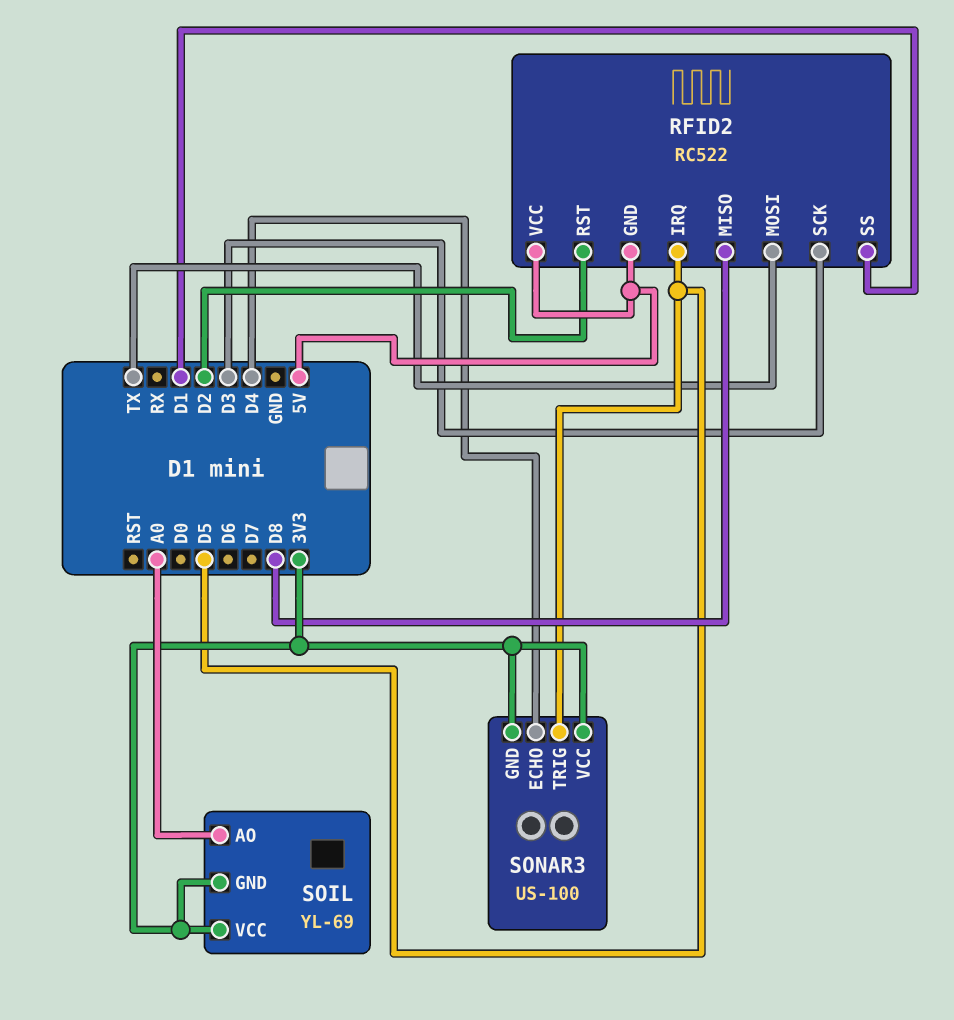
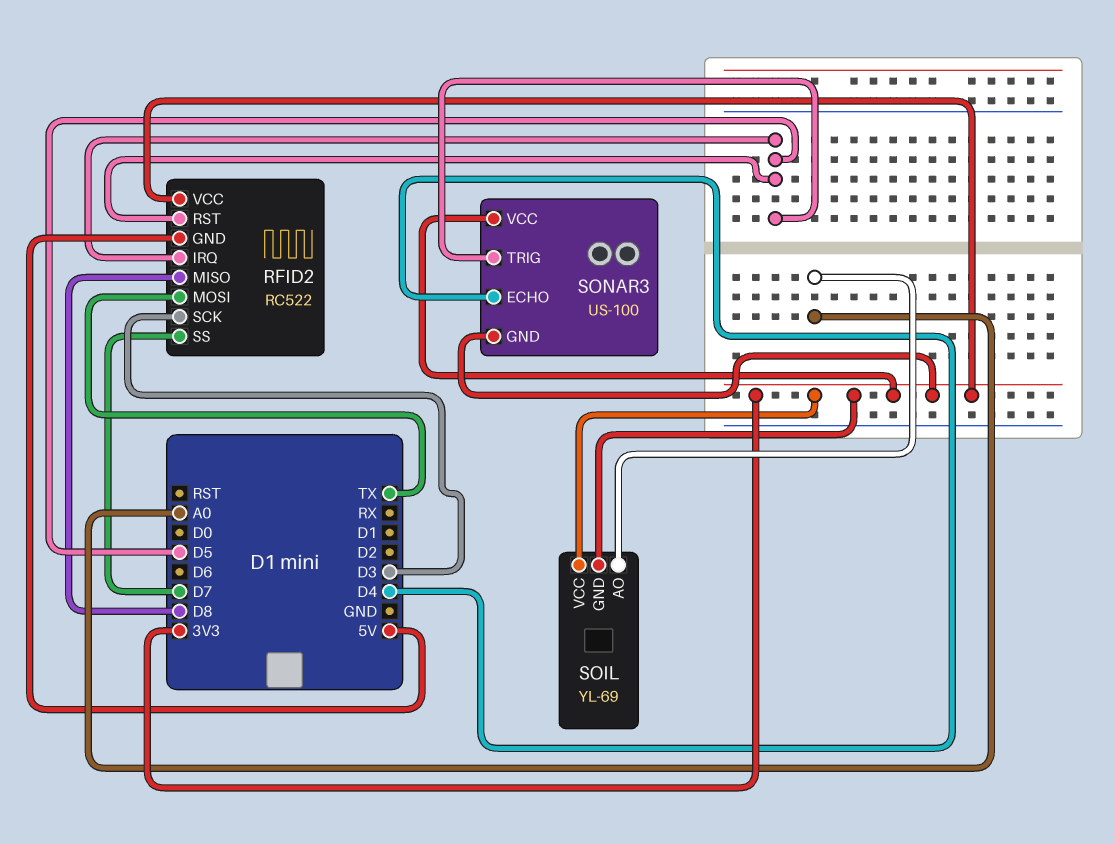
RFID2 pin RST: D2 -> D5
RFID2 pin SS: D1 -> D7
RFID2 pin VCC: 5V -> 3V3

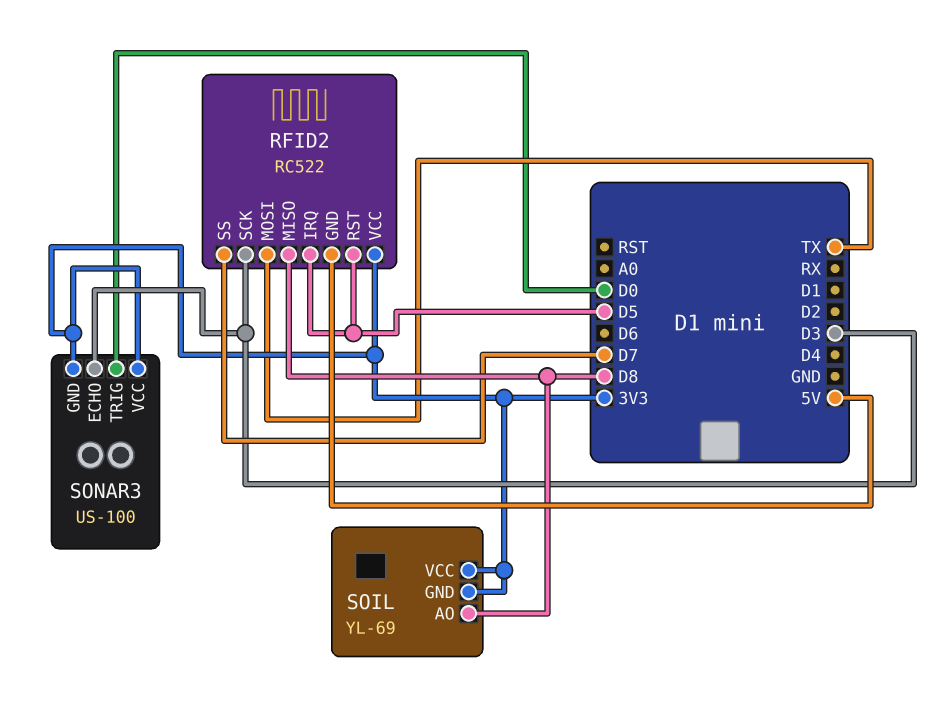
SOIL pin AO: A0 -> D8
SONAR3 pin ECHO: D4 -> D3
SONAR3 pin TRIG: D5 -> D0

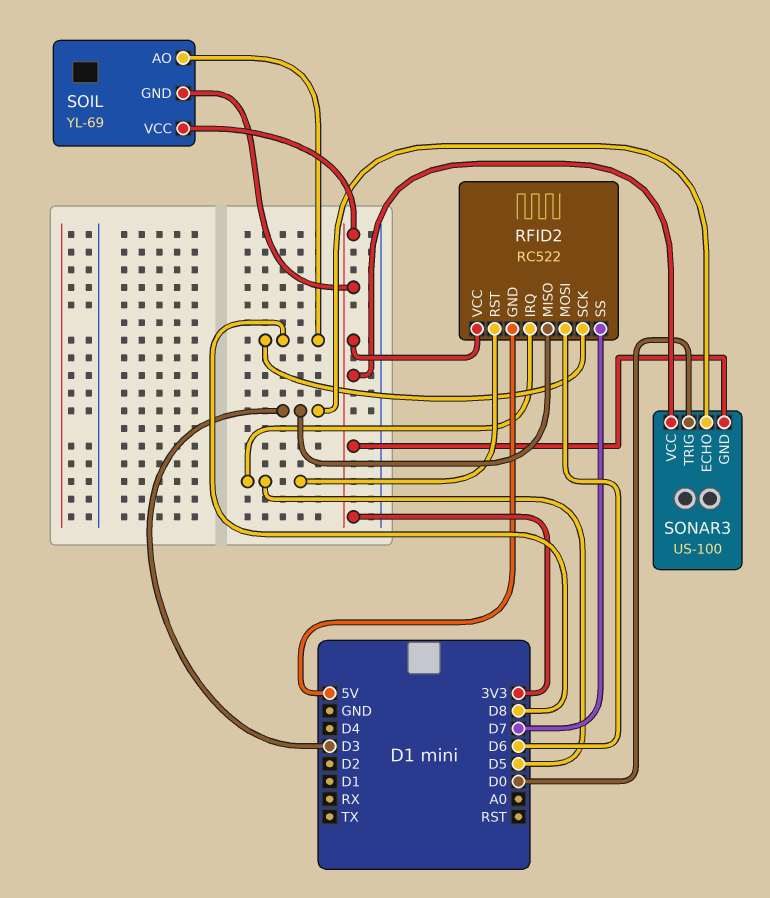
RFID2 pin MISO: D8 -> D3
RFID2 pin MOSI: TX -> D6
RFID2 pin SCK: D3 -> D8

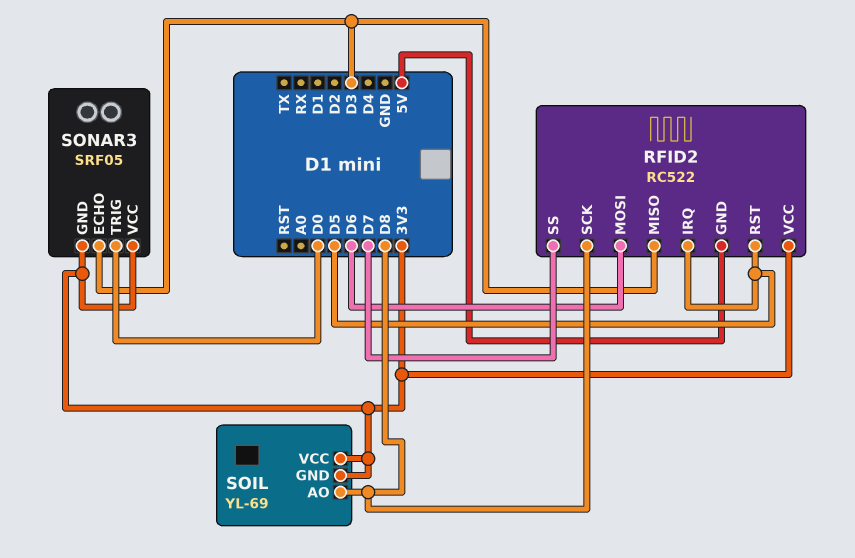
SONAR3: US-100 -> SRF05

